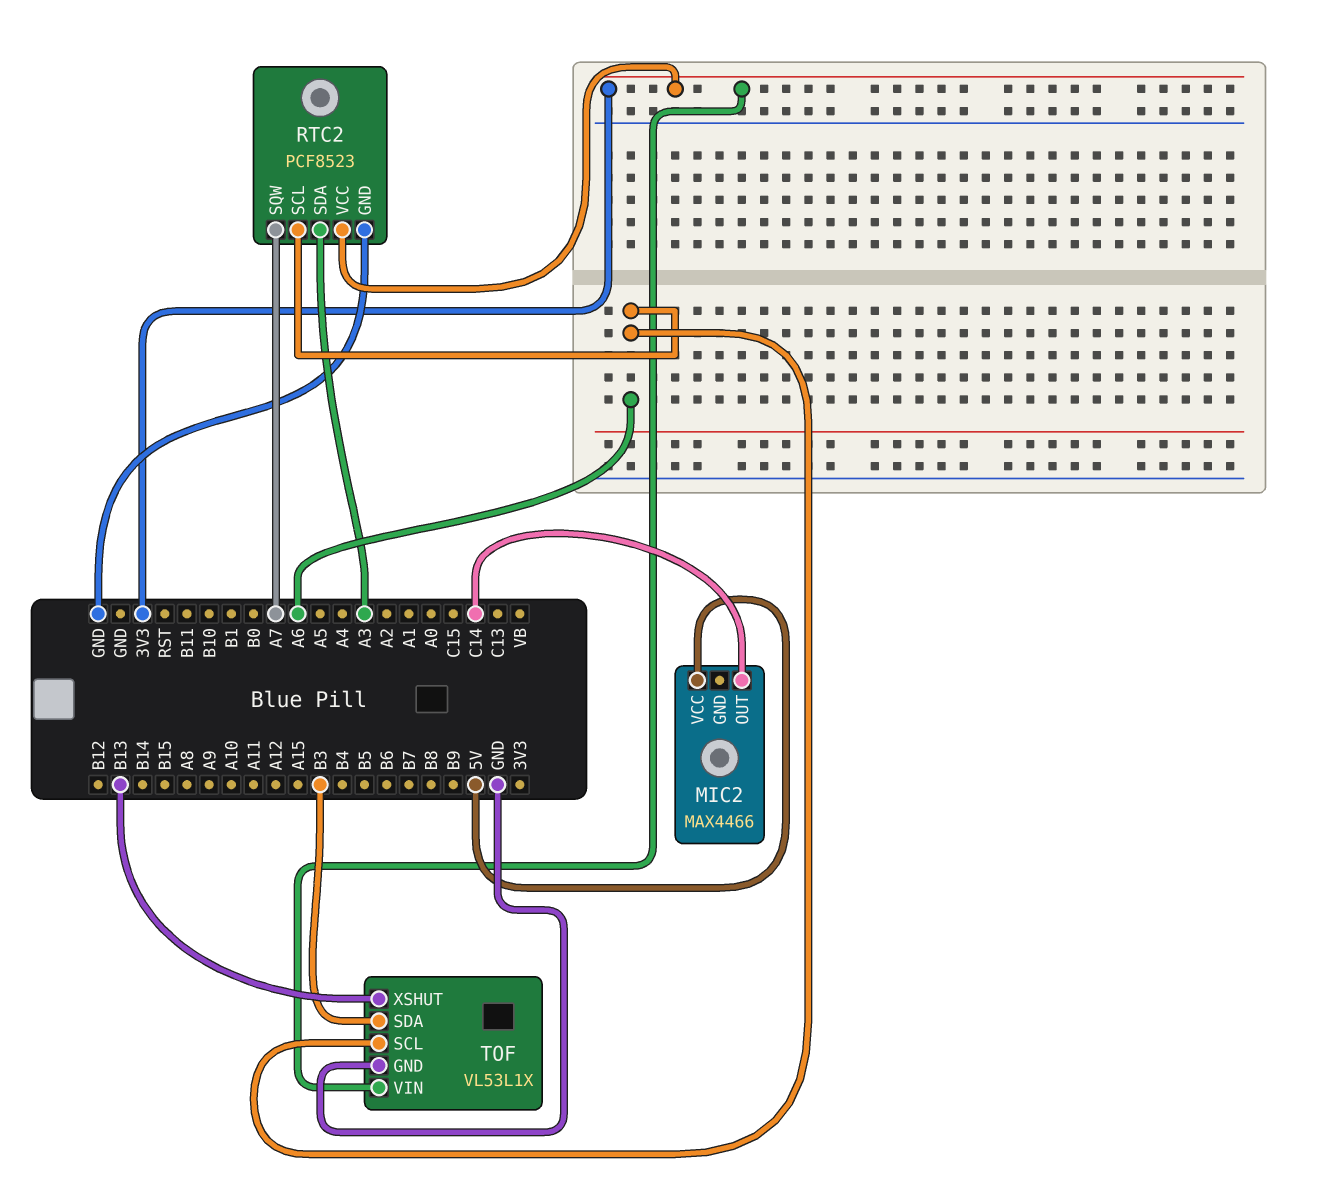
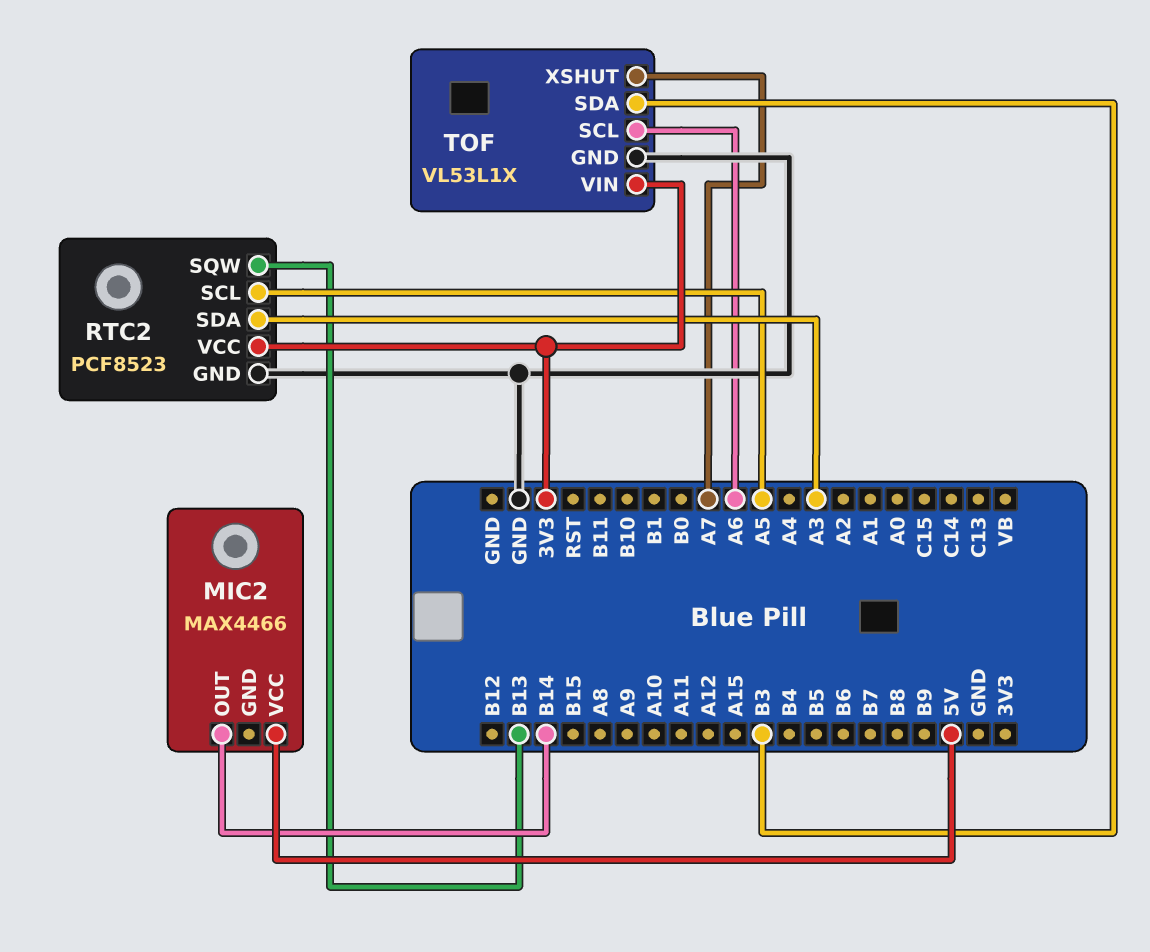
MIC2 pin OUT: C14 -> B14
RTC2 pin SCL: A6 -> A5
RTC2 pin SQW: A7 -> B13
TOF pin XSHUT: B13 -> A7

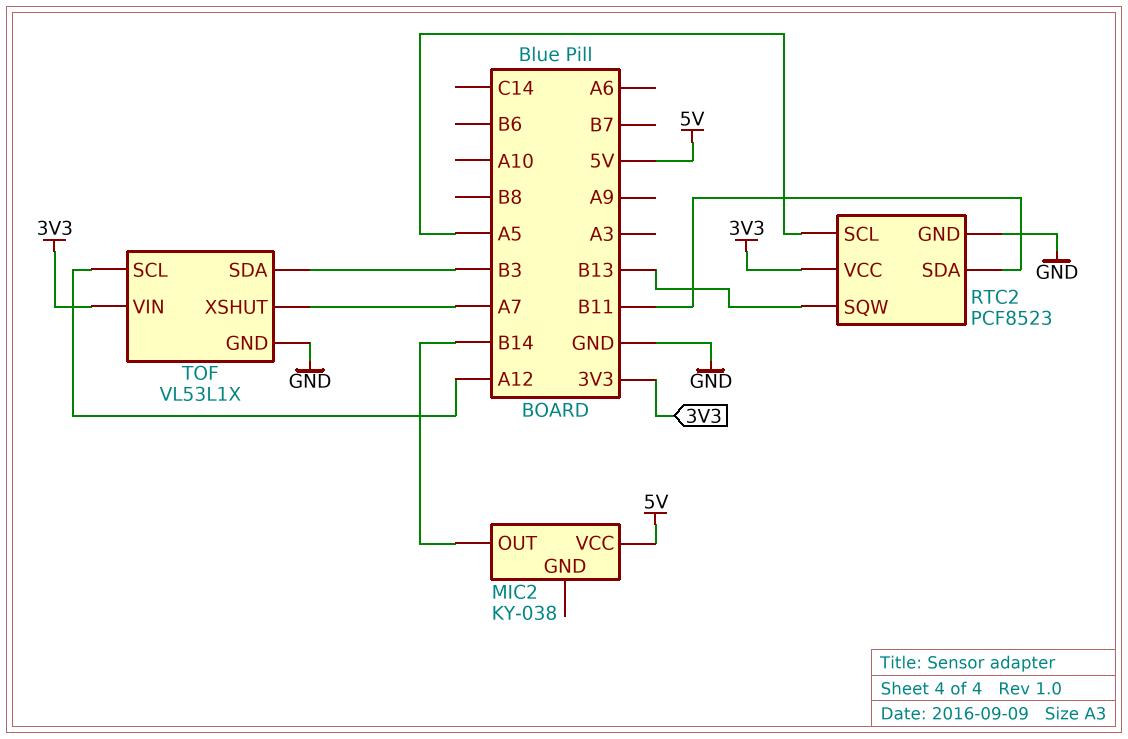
MIC2: MAX4466 -> KY-038
RTC2 pin SDA: A3 -> B11
TOF pin SCL: A6 -> A12

